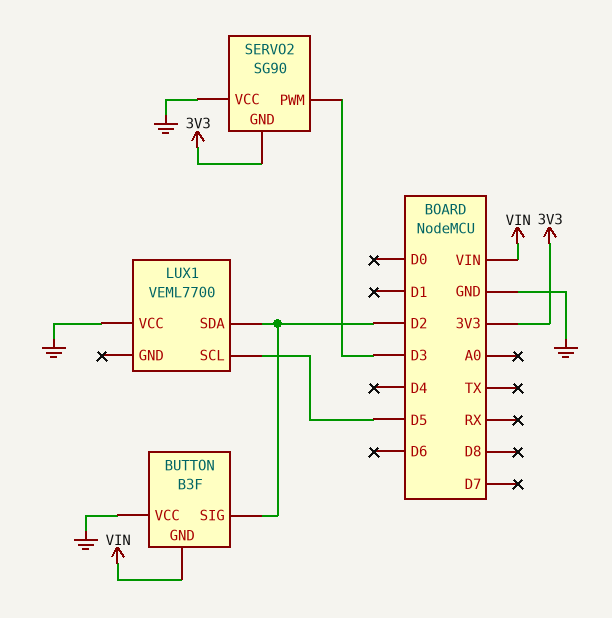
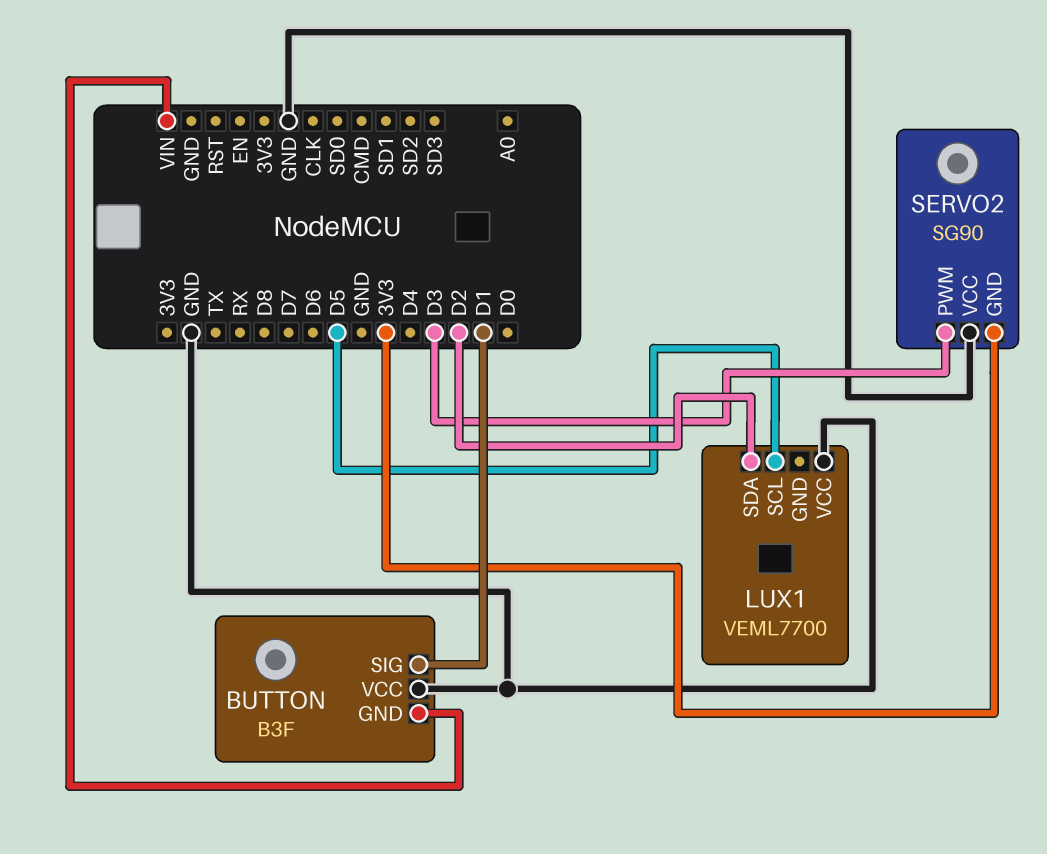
BUTTON pin SIG: D2 -> D1

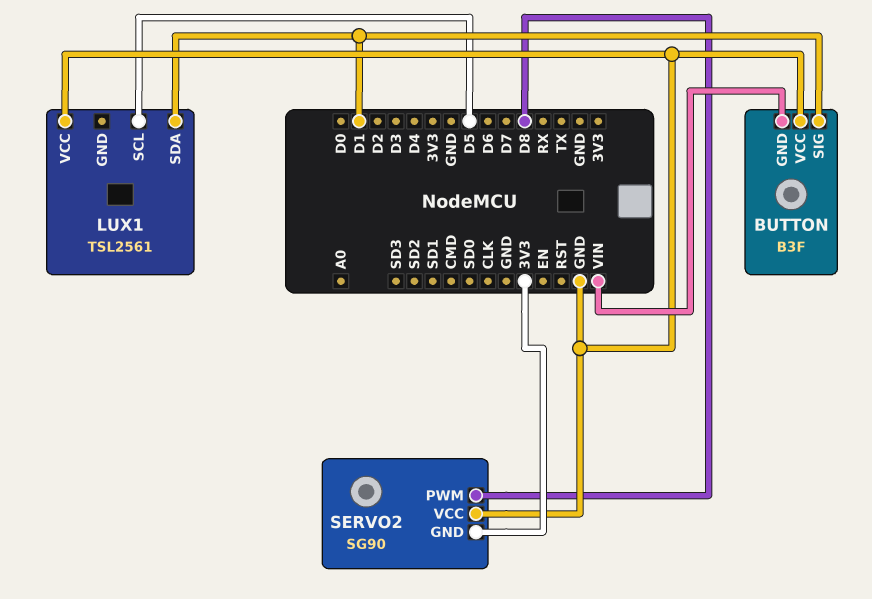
LUX1: VEML7700 -> TSL2561
LUX1 pin SDA: D2 -> D1
SERVO2 pin PWM: D3 -> D8

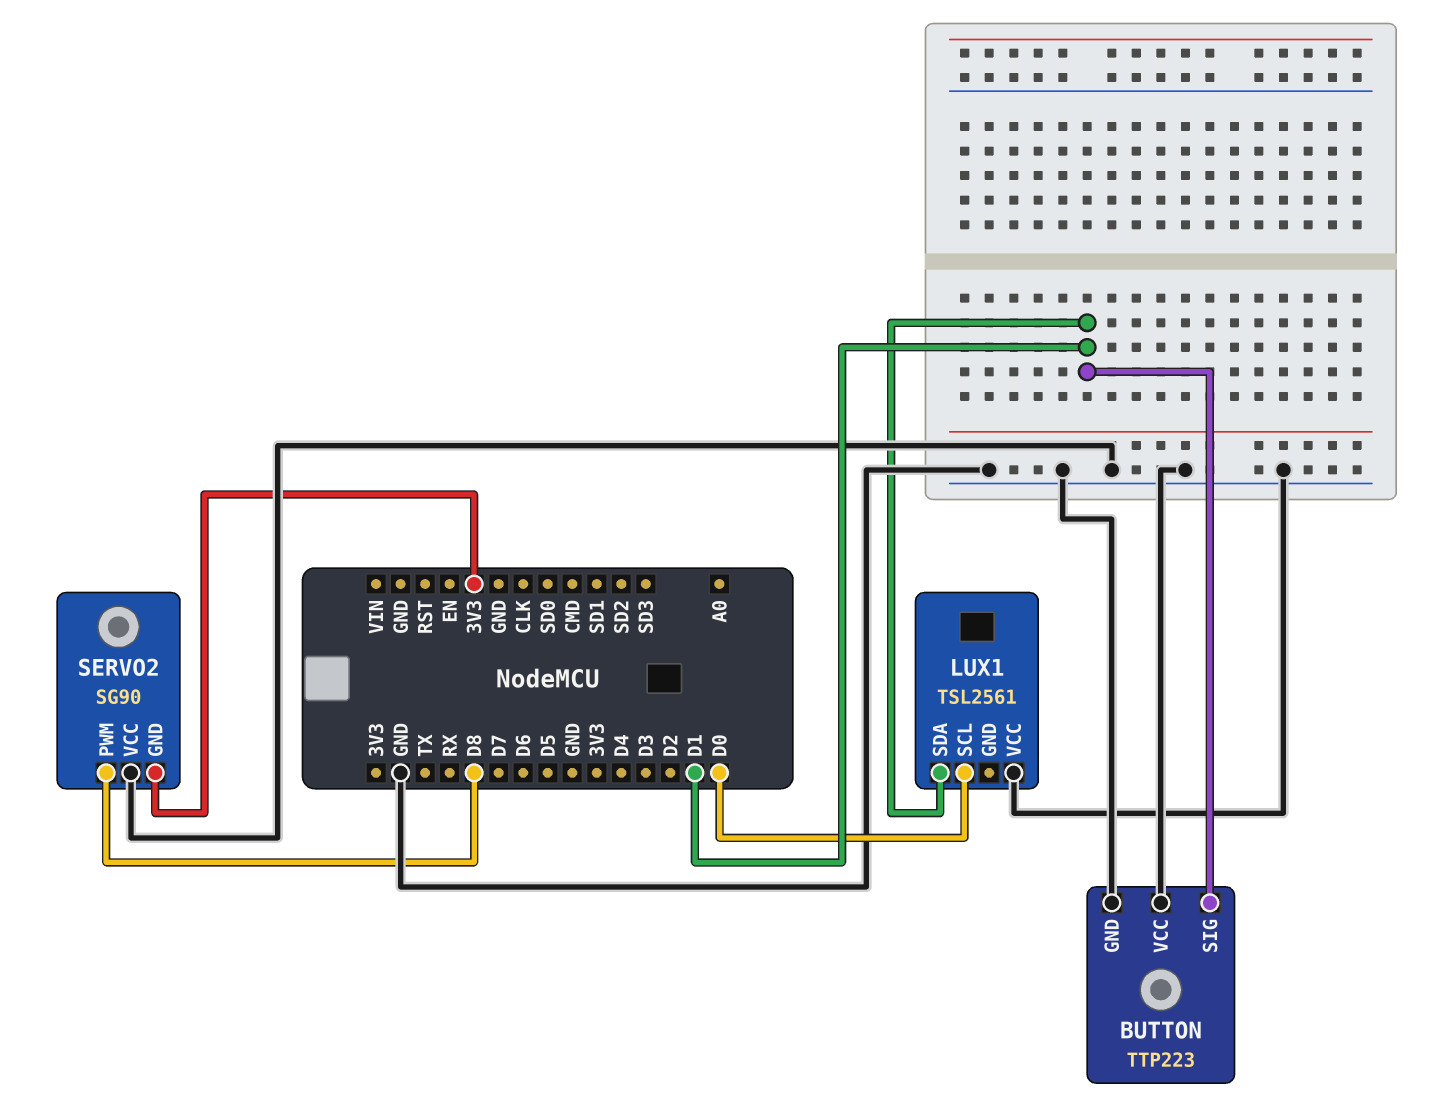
BUTTON: B3F -> TTP223
BUTTON pin GND: VIN -> GND
LUX1 pin SCL: D5 -> D0

